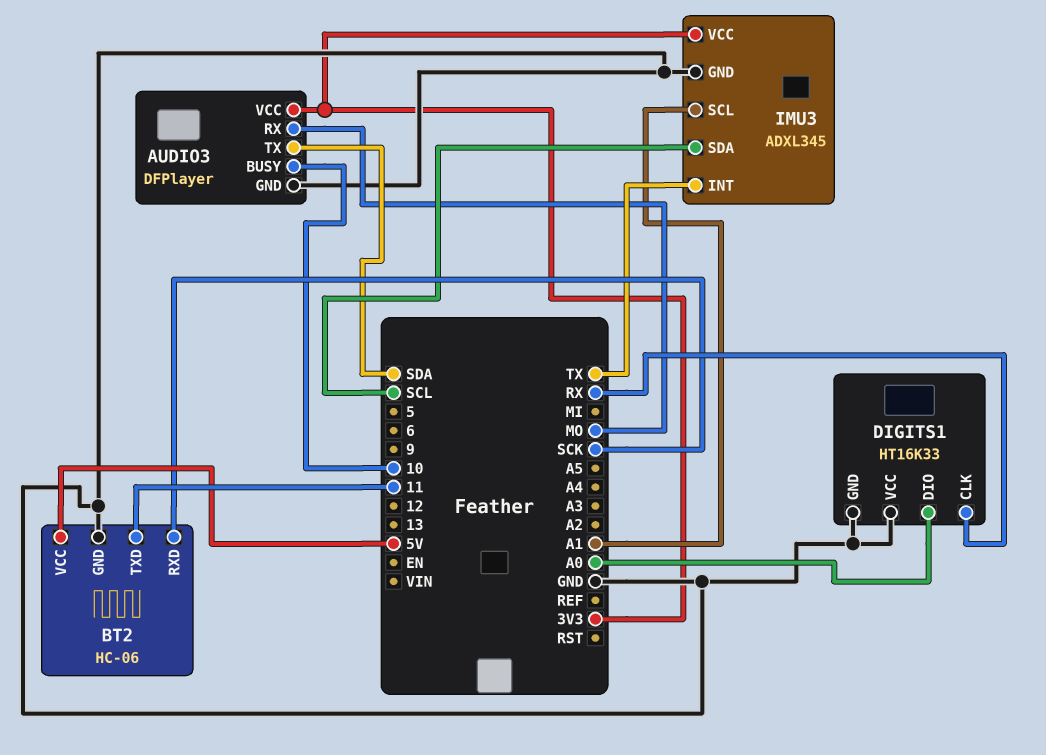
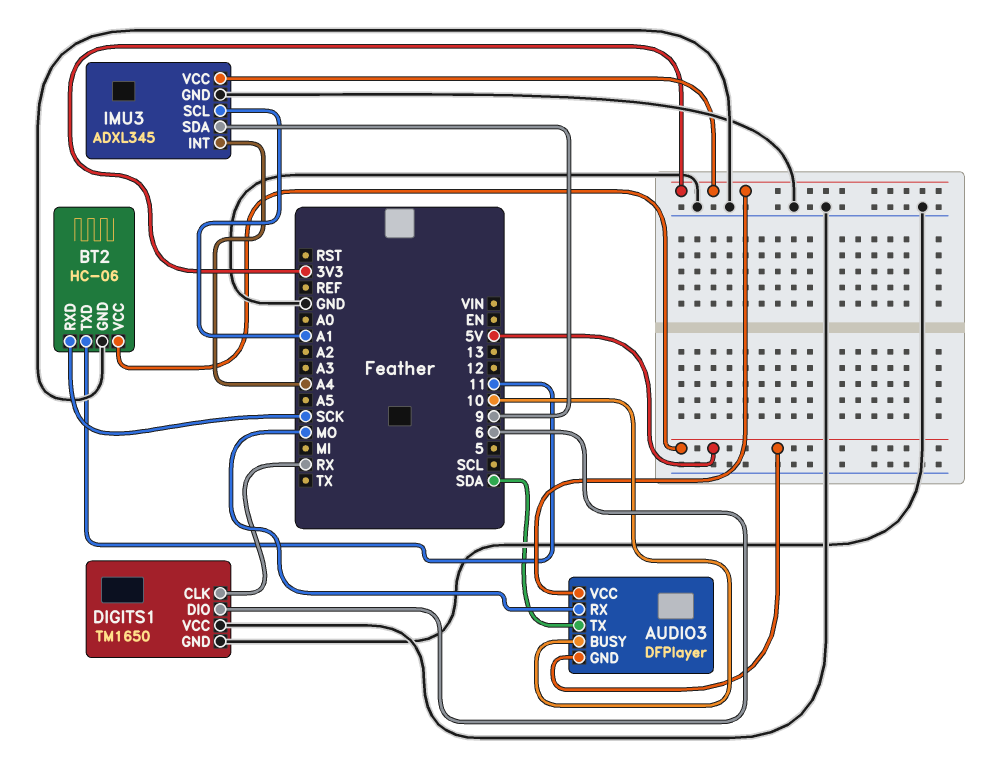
AUDIO3 pin GND: GND -> 5V
DIGITS1: HT16K33 -> TM1650
DIGITS1 pin DIO: A0 -> 6
IMU3 pin INT: TX -> A4
IMU3 pin SDA: SCL -> 9

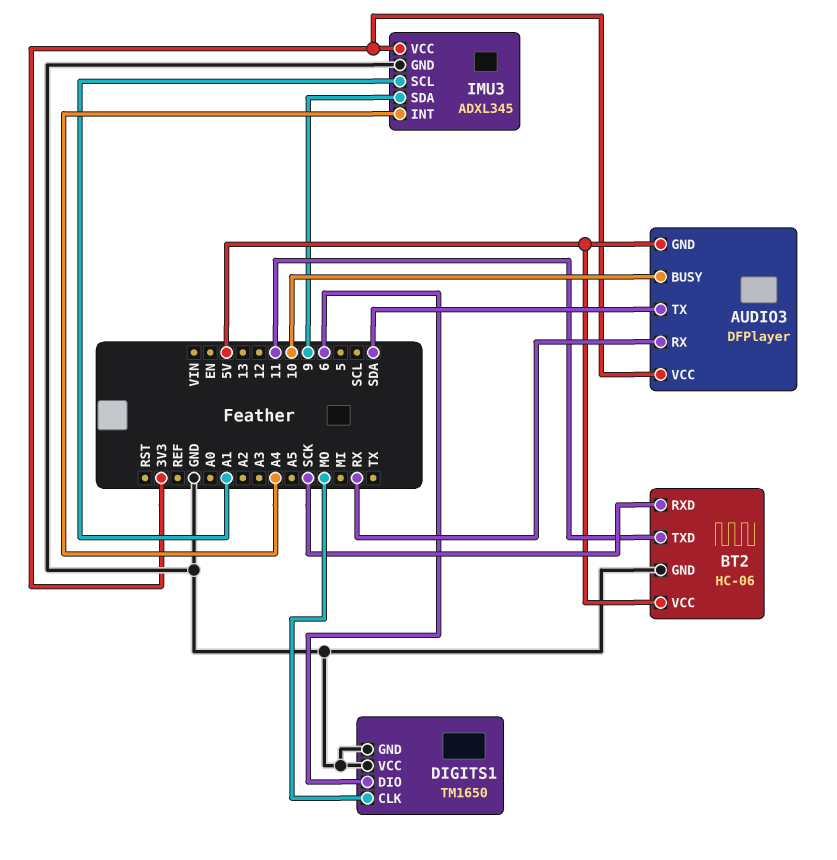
AUDIO3 pin RX: MO -> RX
DIGITS1 pin CLK: RX -> MO

